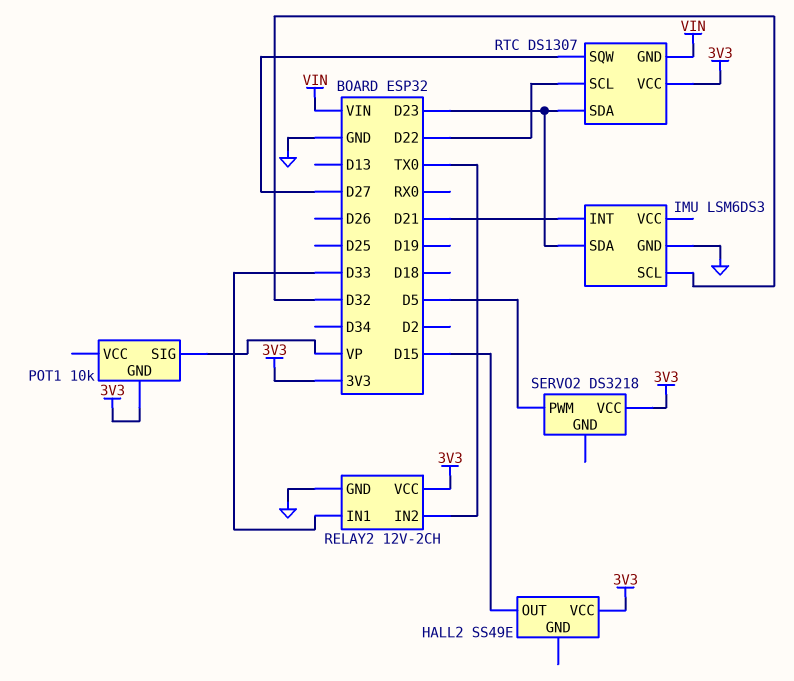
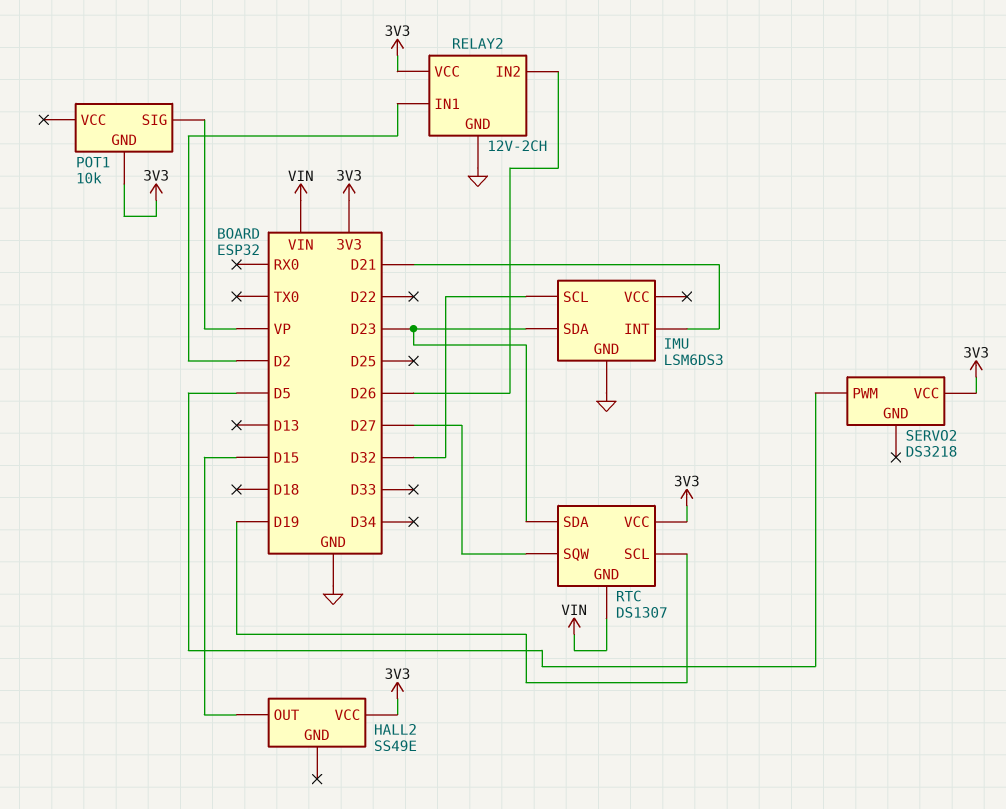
RELAY2 pin IN1: D33 -> D2
RELAY2 pin IN2: TX0 -> D26
RTC pin SCL: D22 -> D19

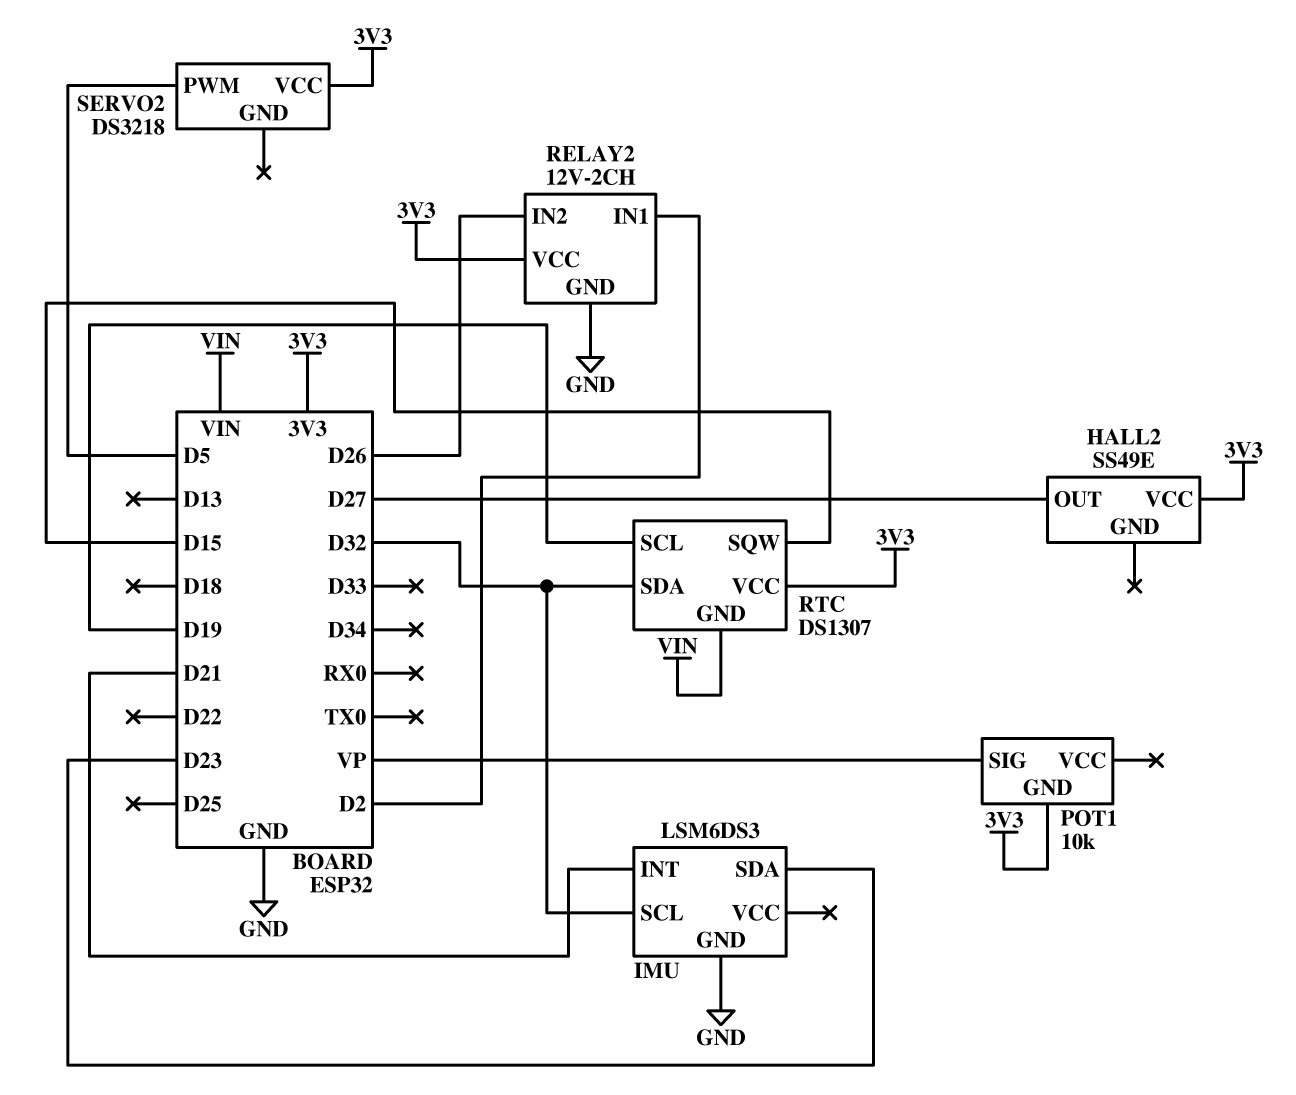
HALL2 pin OUT: D15 -> D27
RTC pin SDA: D23 -> D32
RTC pin SQW: D27 -> D15

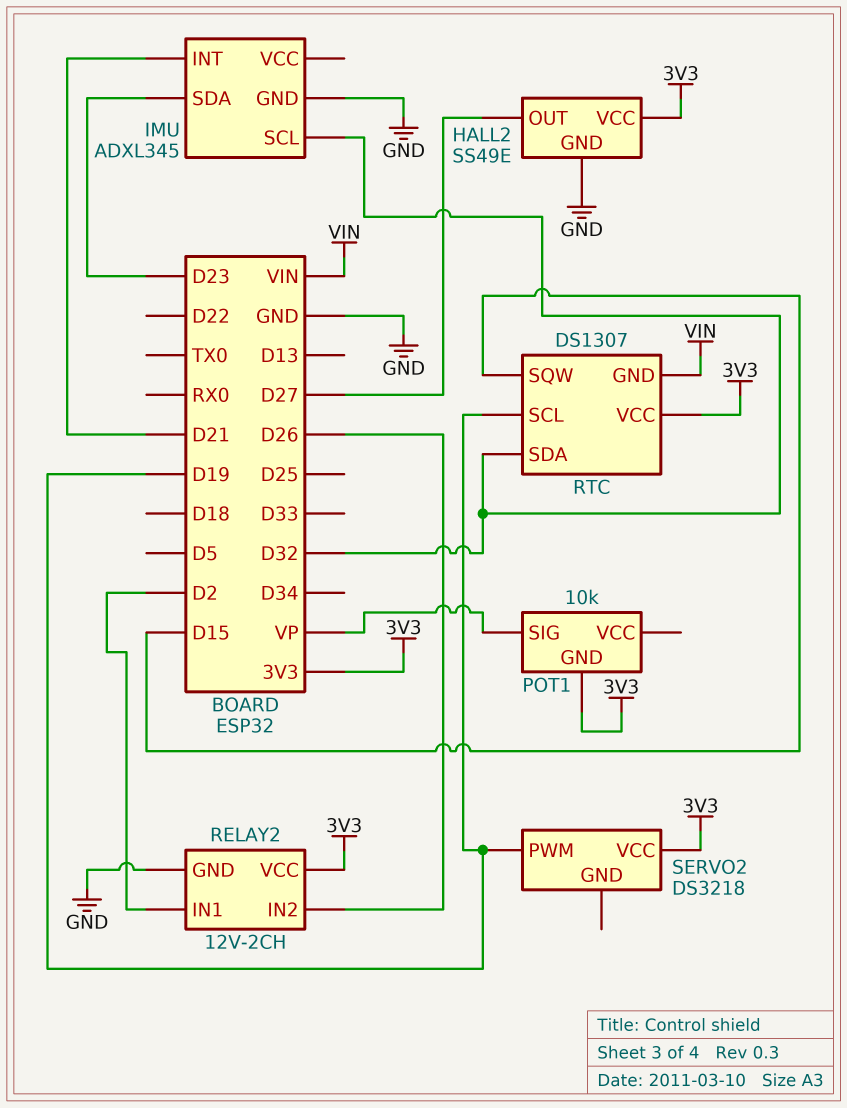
HALL2 pin GND: none -> GND
IMU: LSM6DS3 -> ADXL345
SERVO2 pin PWM: D5 -> D19

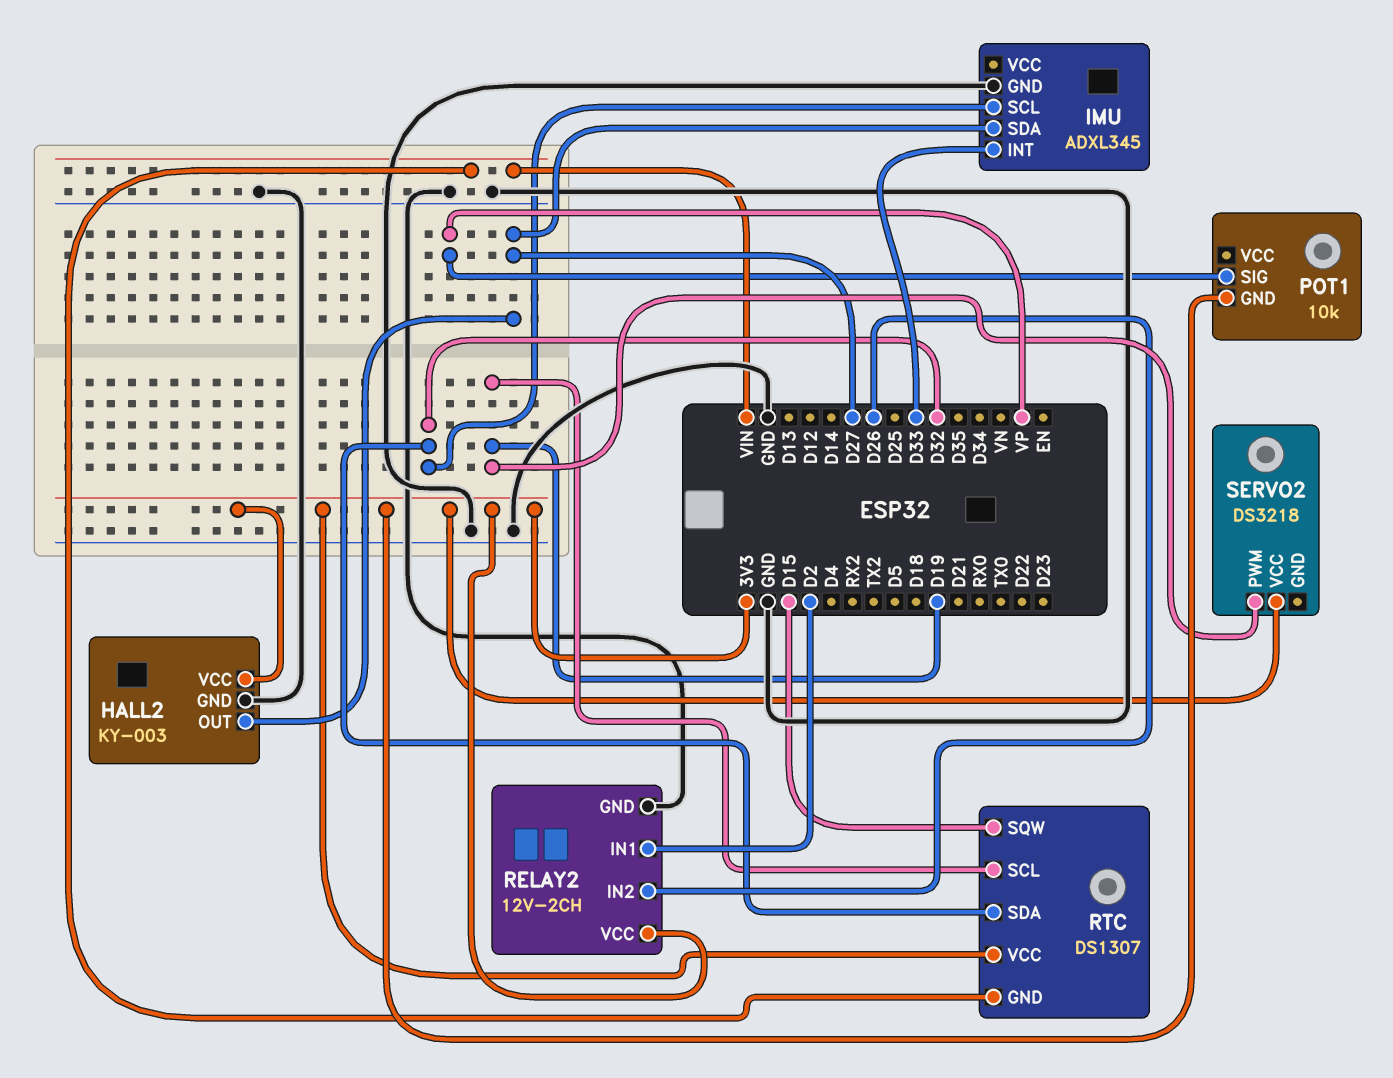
HALL2: SS49E -> KY-003
IMU pin INT: D21 -> D33
IMU pin SDA: D23 -> D27

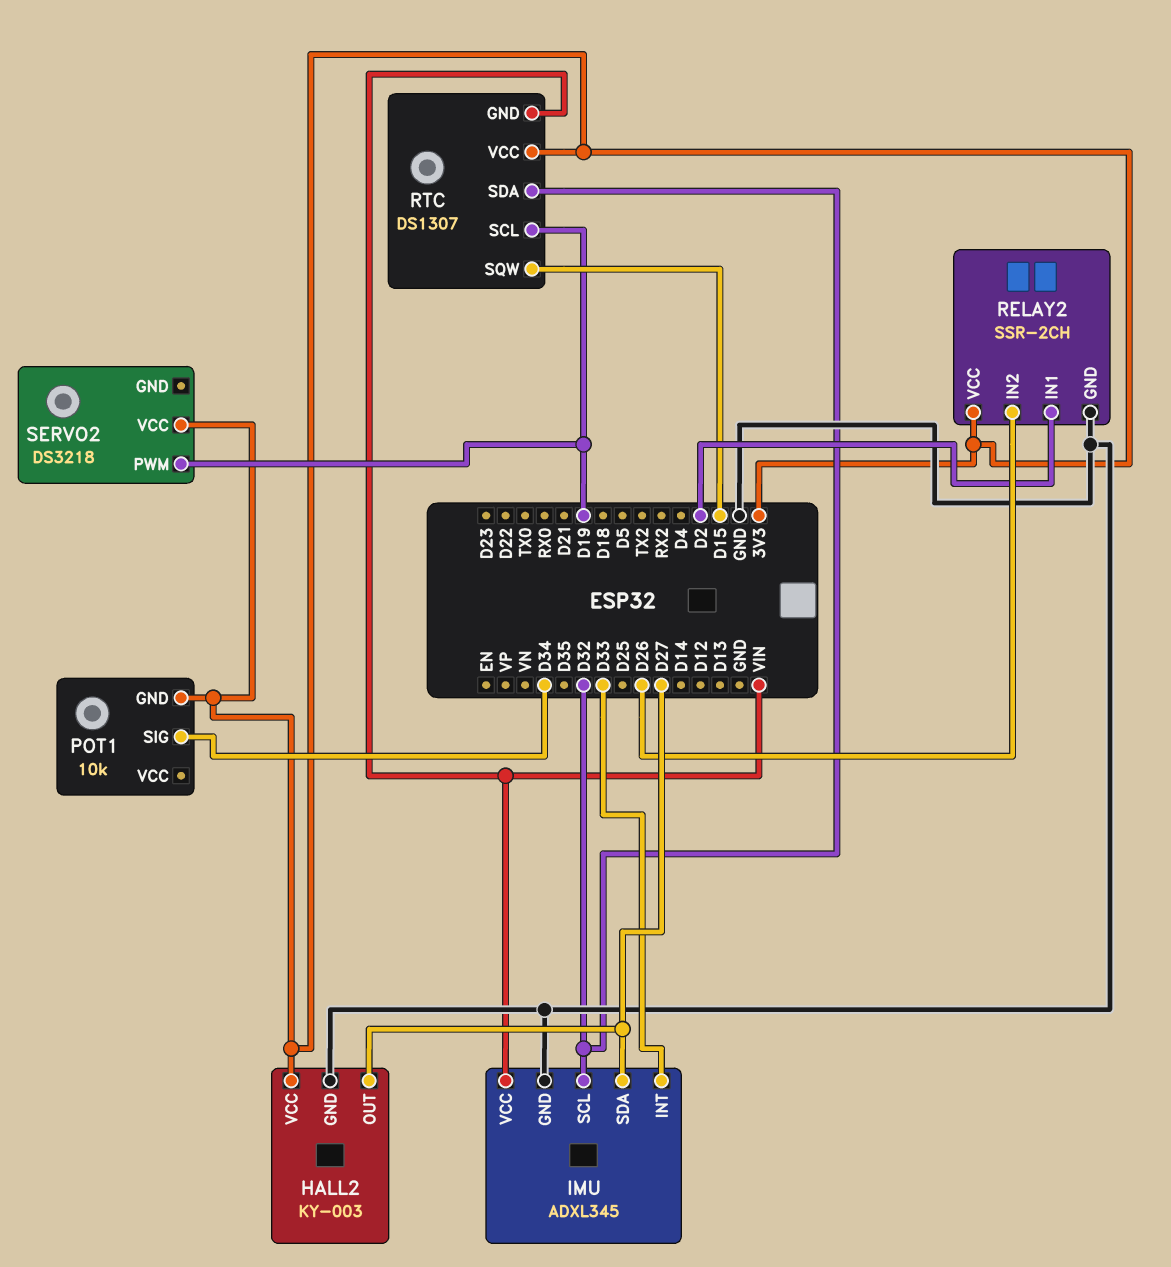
IMU pin VCC: none -> VIN
POT1 pin SIG: VP -> D34
RELAY2: 12V-2CH -> SSR-2CH

